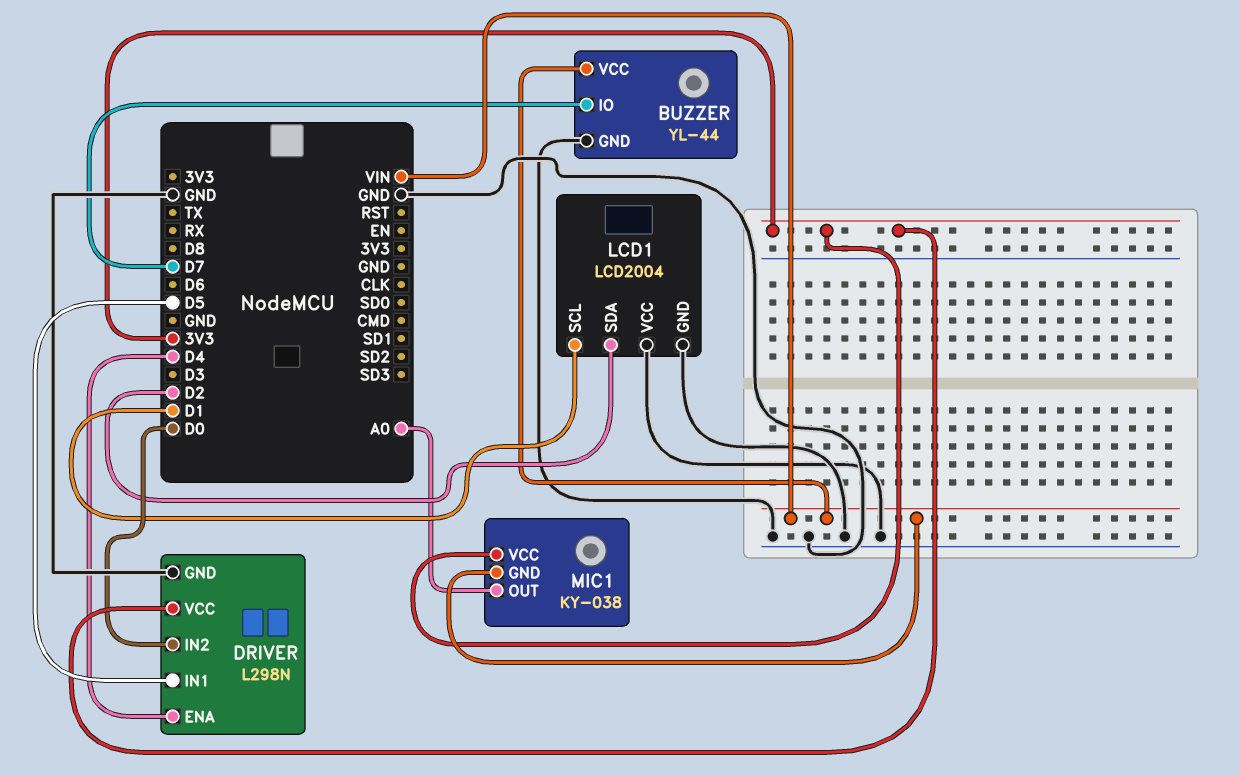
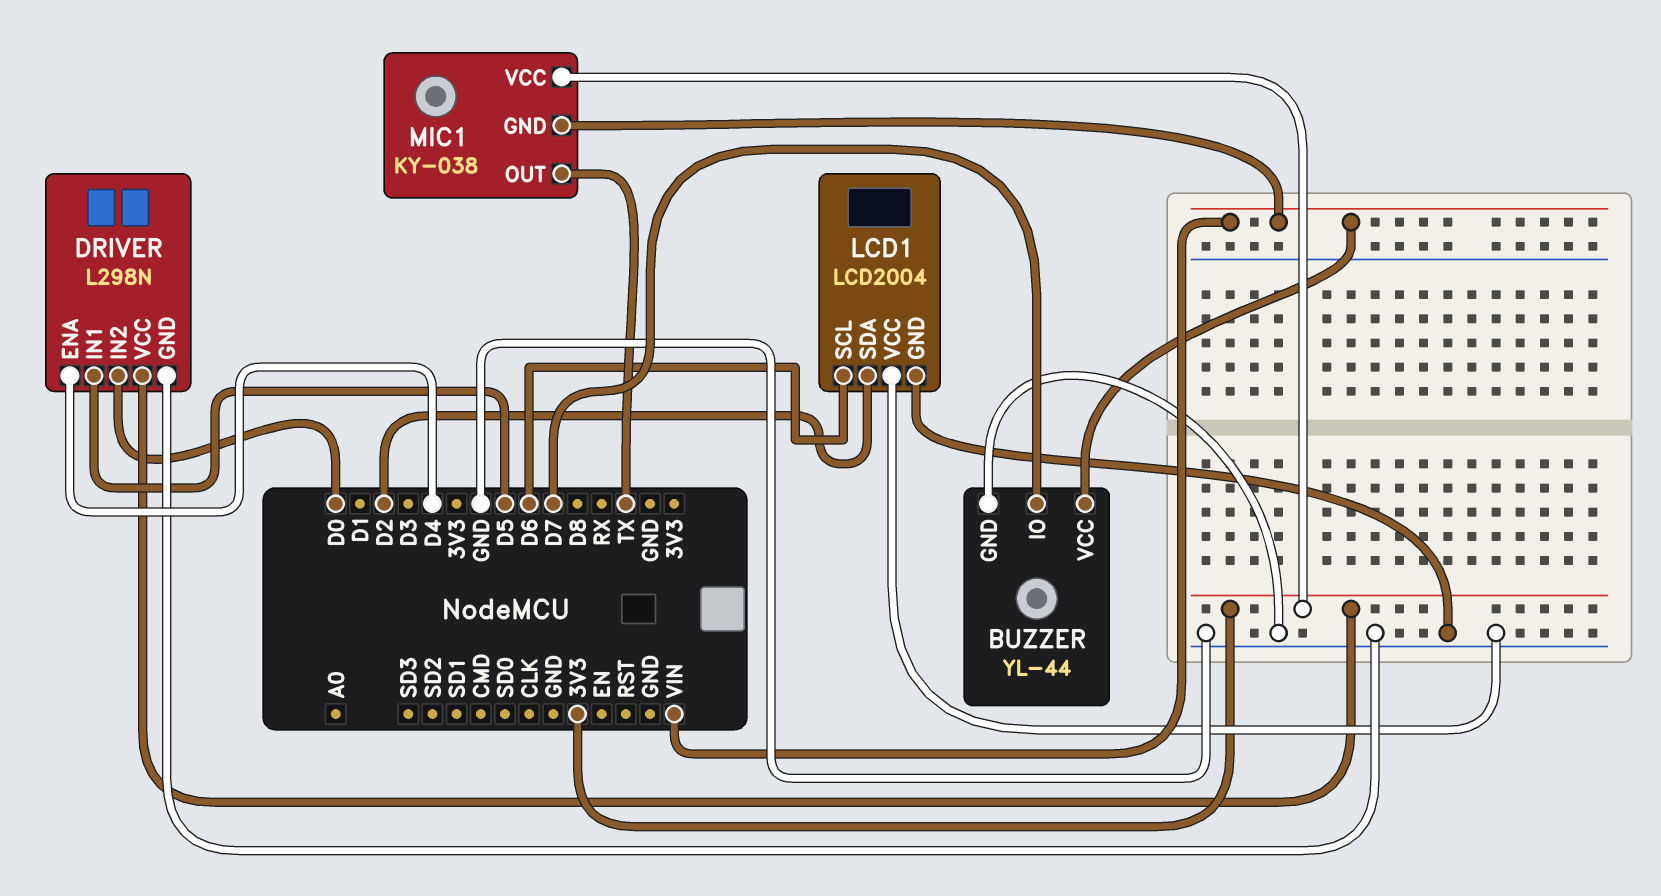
LCD1 pin SCL: D1 -> D6
MIC1 pin OUT: A0 -> TX

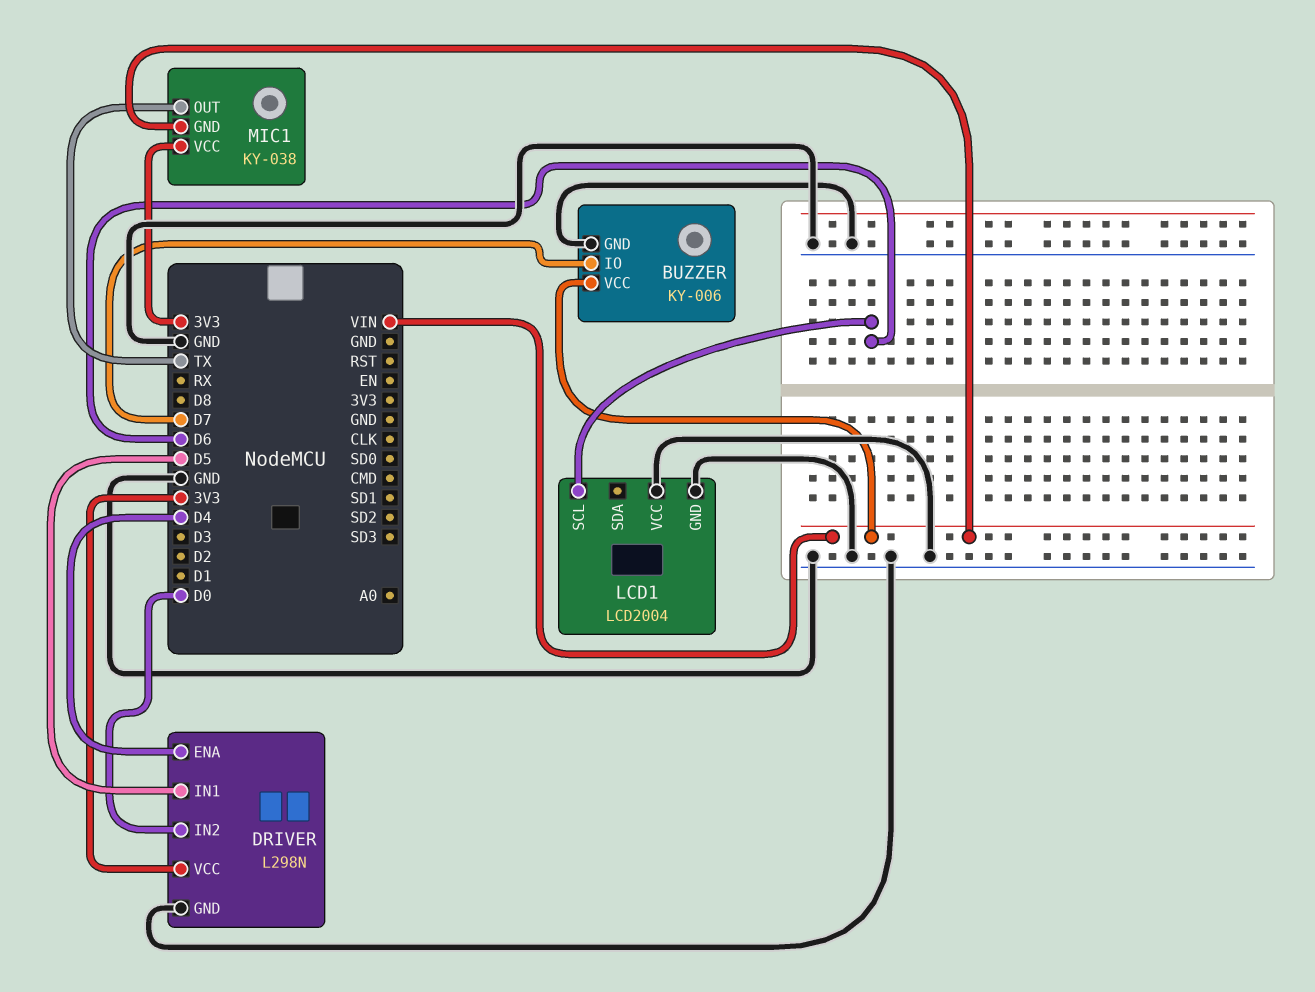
BUZZER: YL-44 -> KY-006
LCD1 pin SDA: D2 -> none

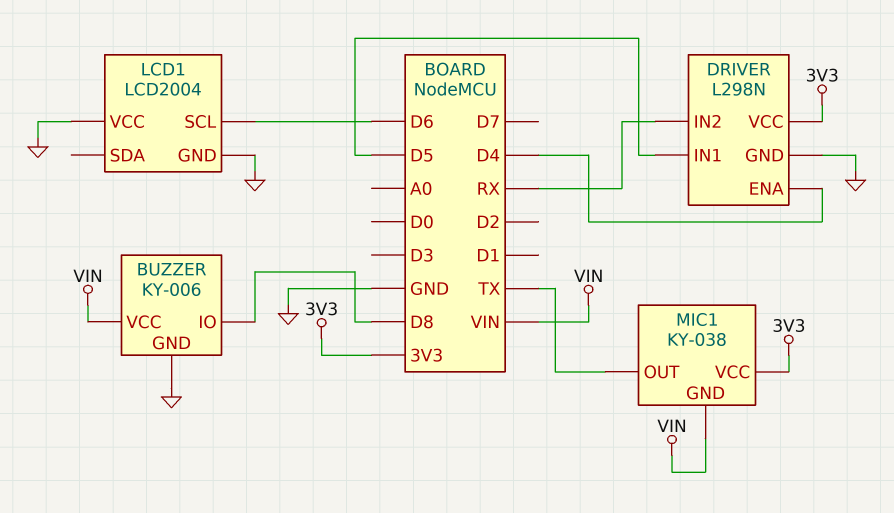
BUZZER pin IO: D7 -> D8
DRIVER pin IN2: D0 -> RX

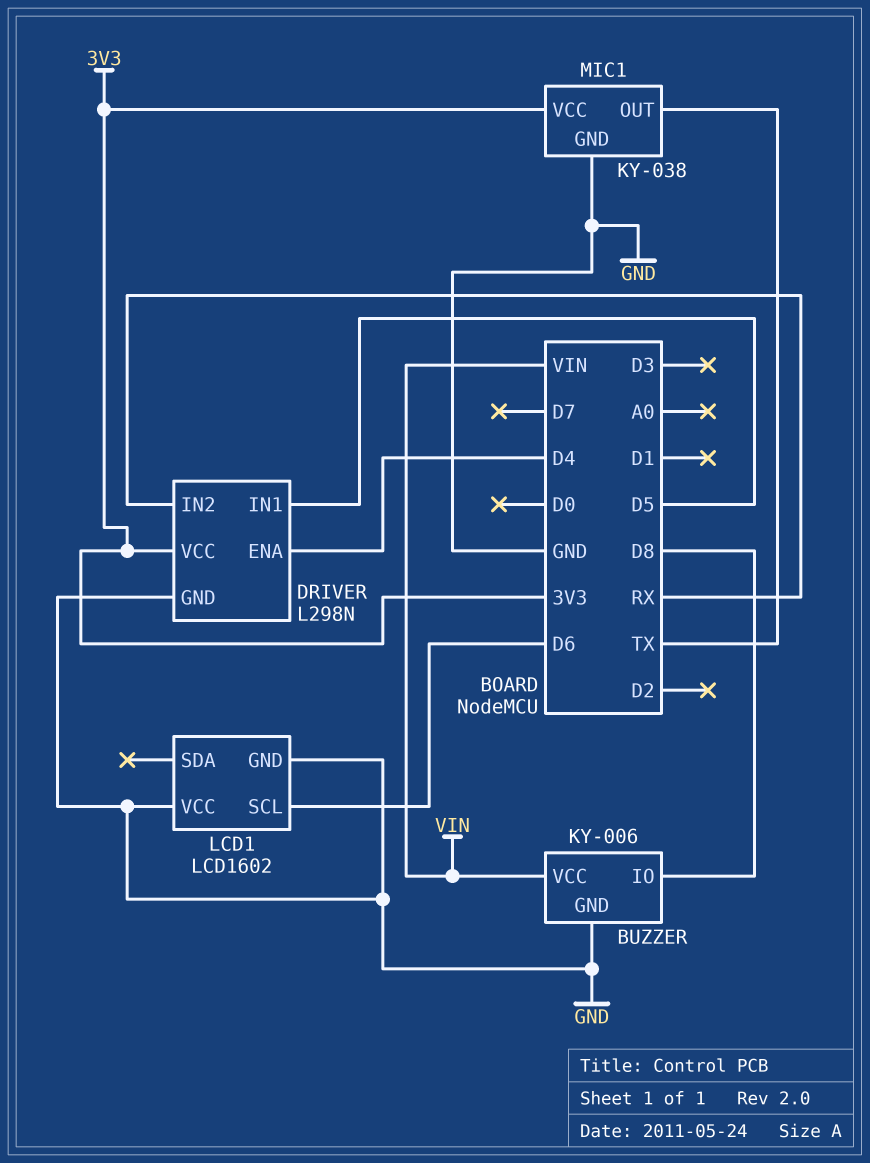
LCD1: LCD2004 -> LCD1602
MIC1 pin GND: VIN -> GND

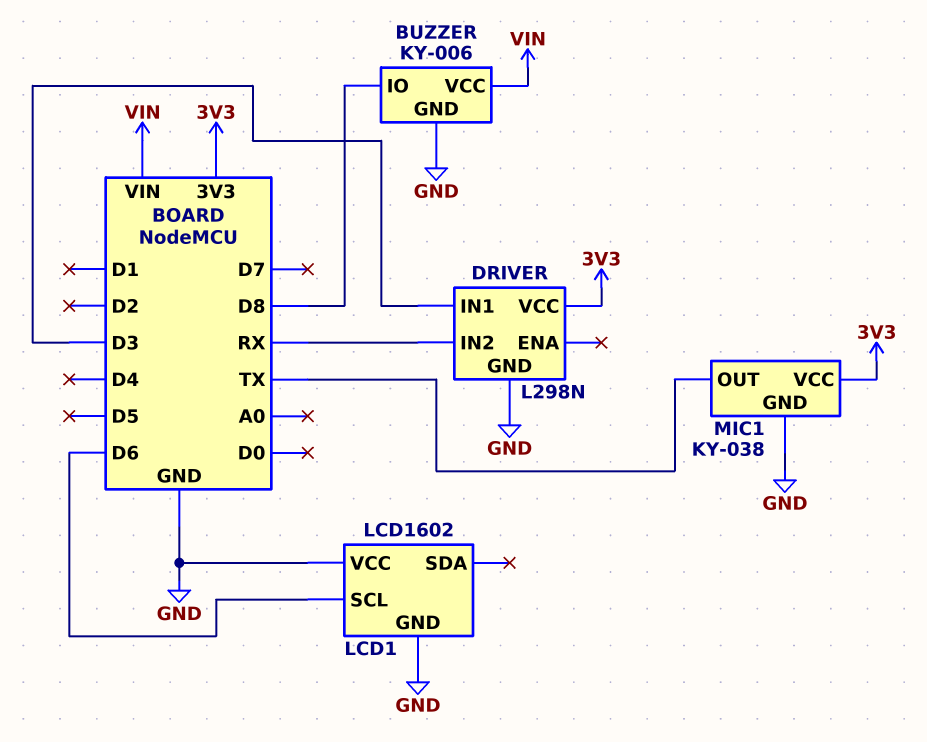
DRIVER pin ENA: D4 -> none
DRIVER pin IN1: D5 -> D3

